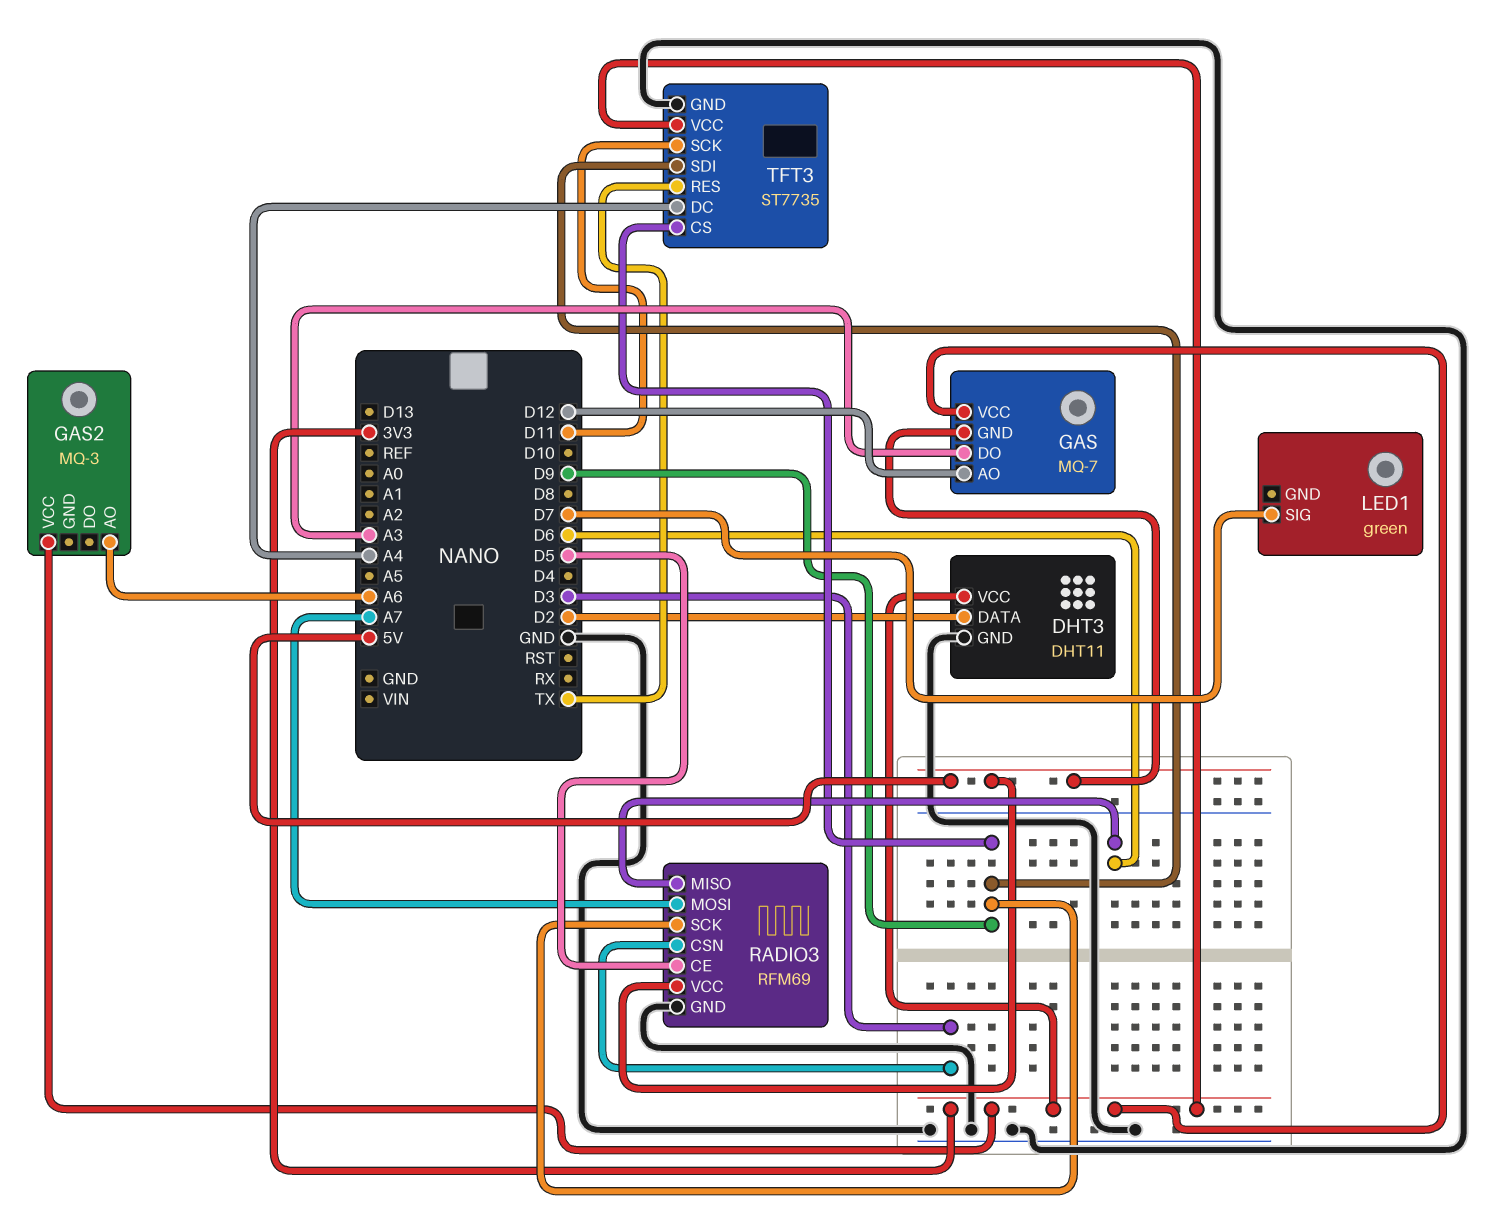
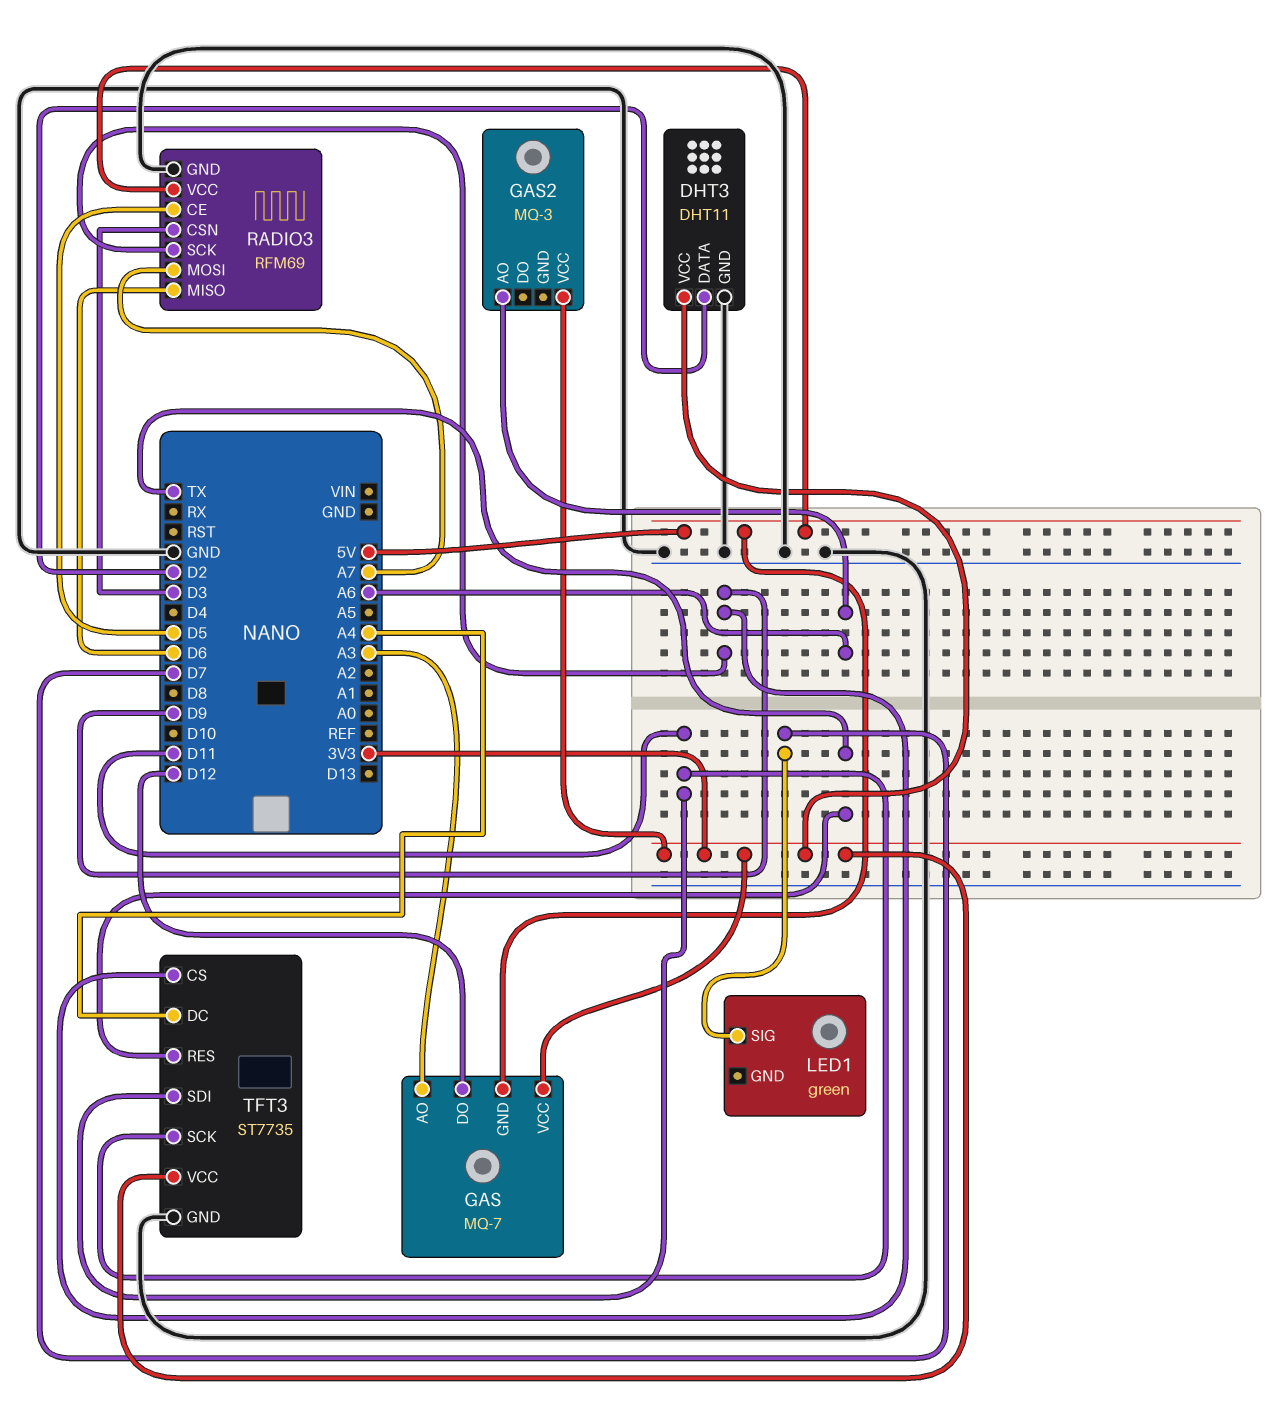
GAS pin AO: D12 -> A3
GAS pin DO: A3 -> D12
TFT3 pin SDI: D9 -> D11

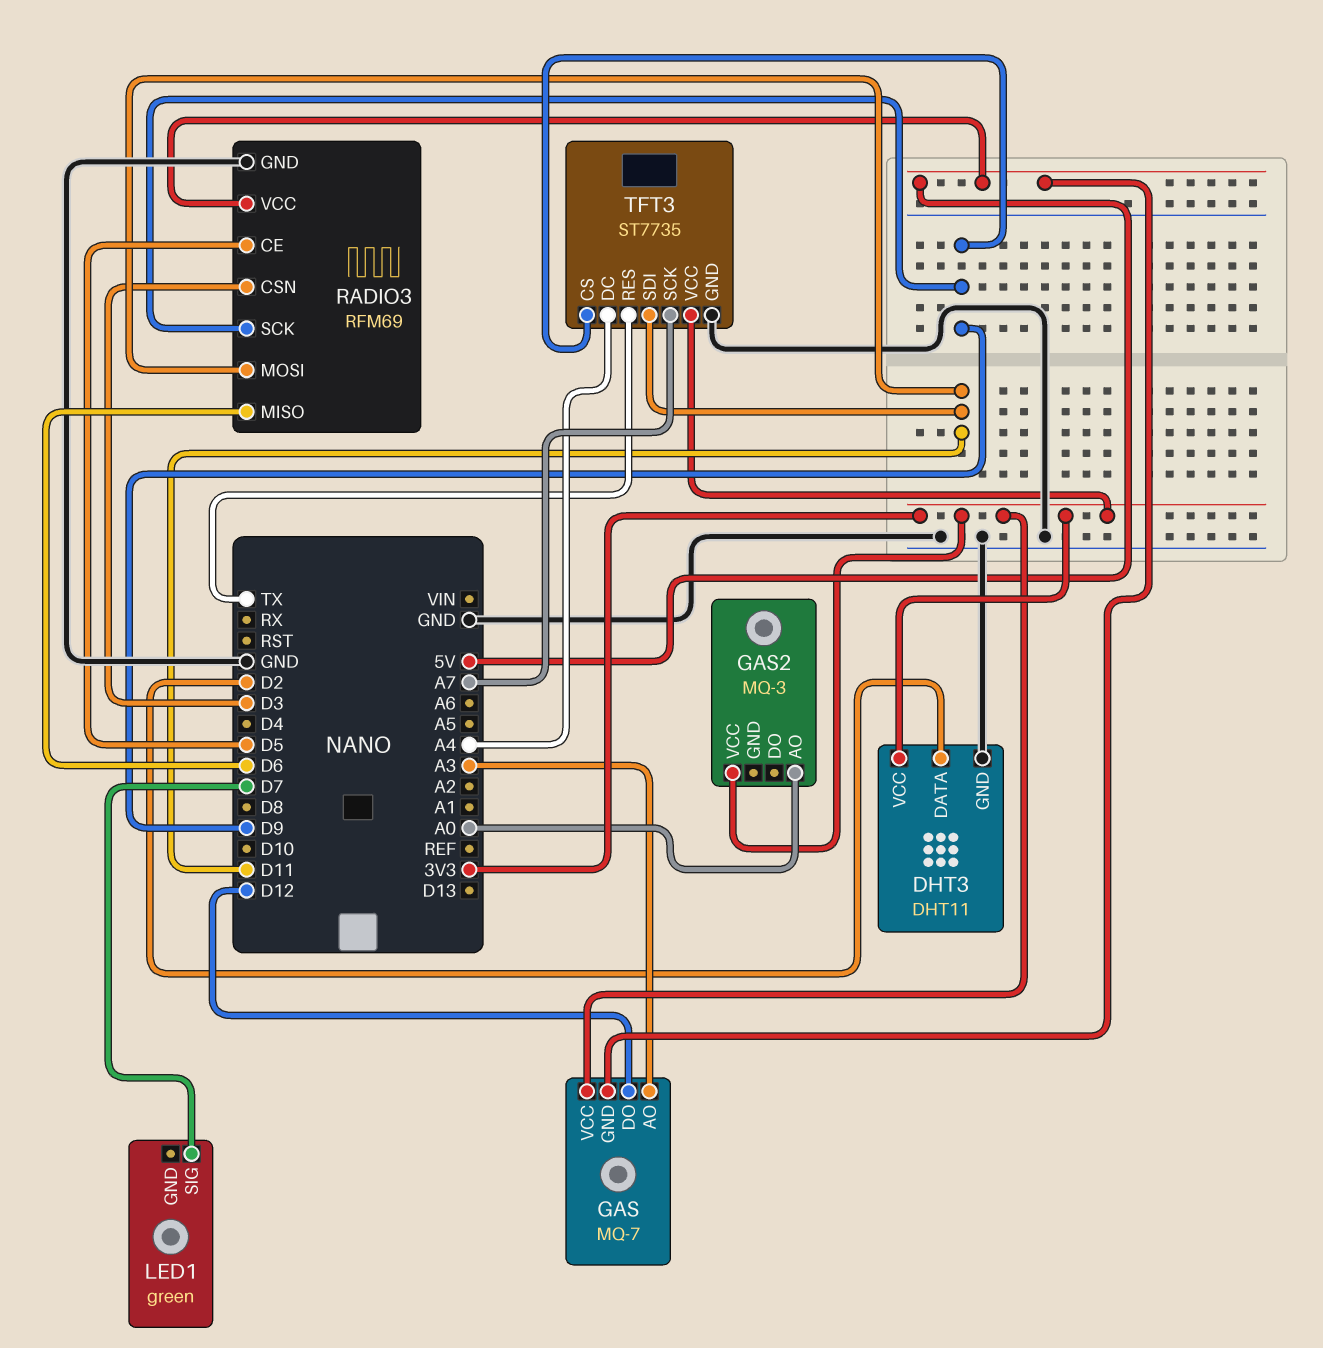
GAS2 pin AO: A6 -> A0
RADIO3 pin MOSI: A7 -> D11
TFT3 pin SCK: D11 -> A7

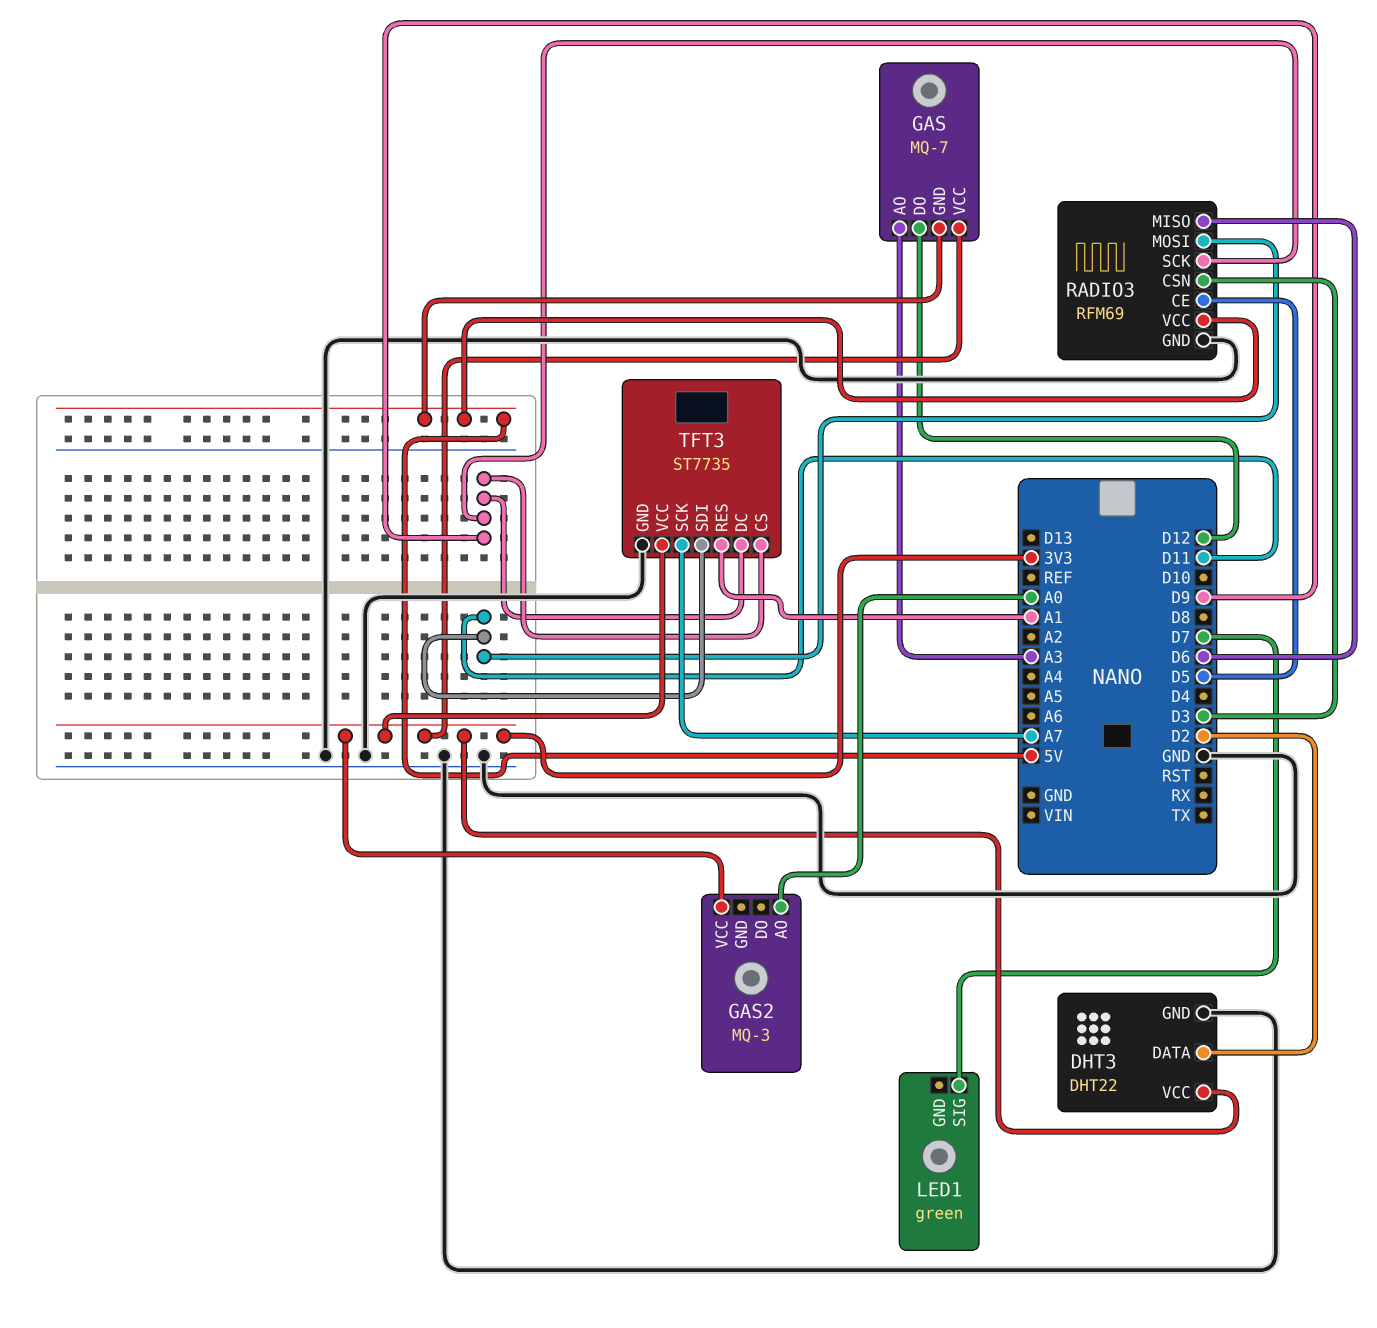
DHT3: DHT11 -> DHT22
TFT3 pin DC: A4 -> D9
TFT3 pin RES: TX -> A1

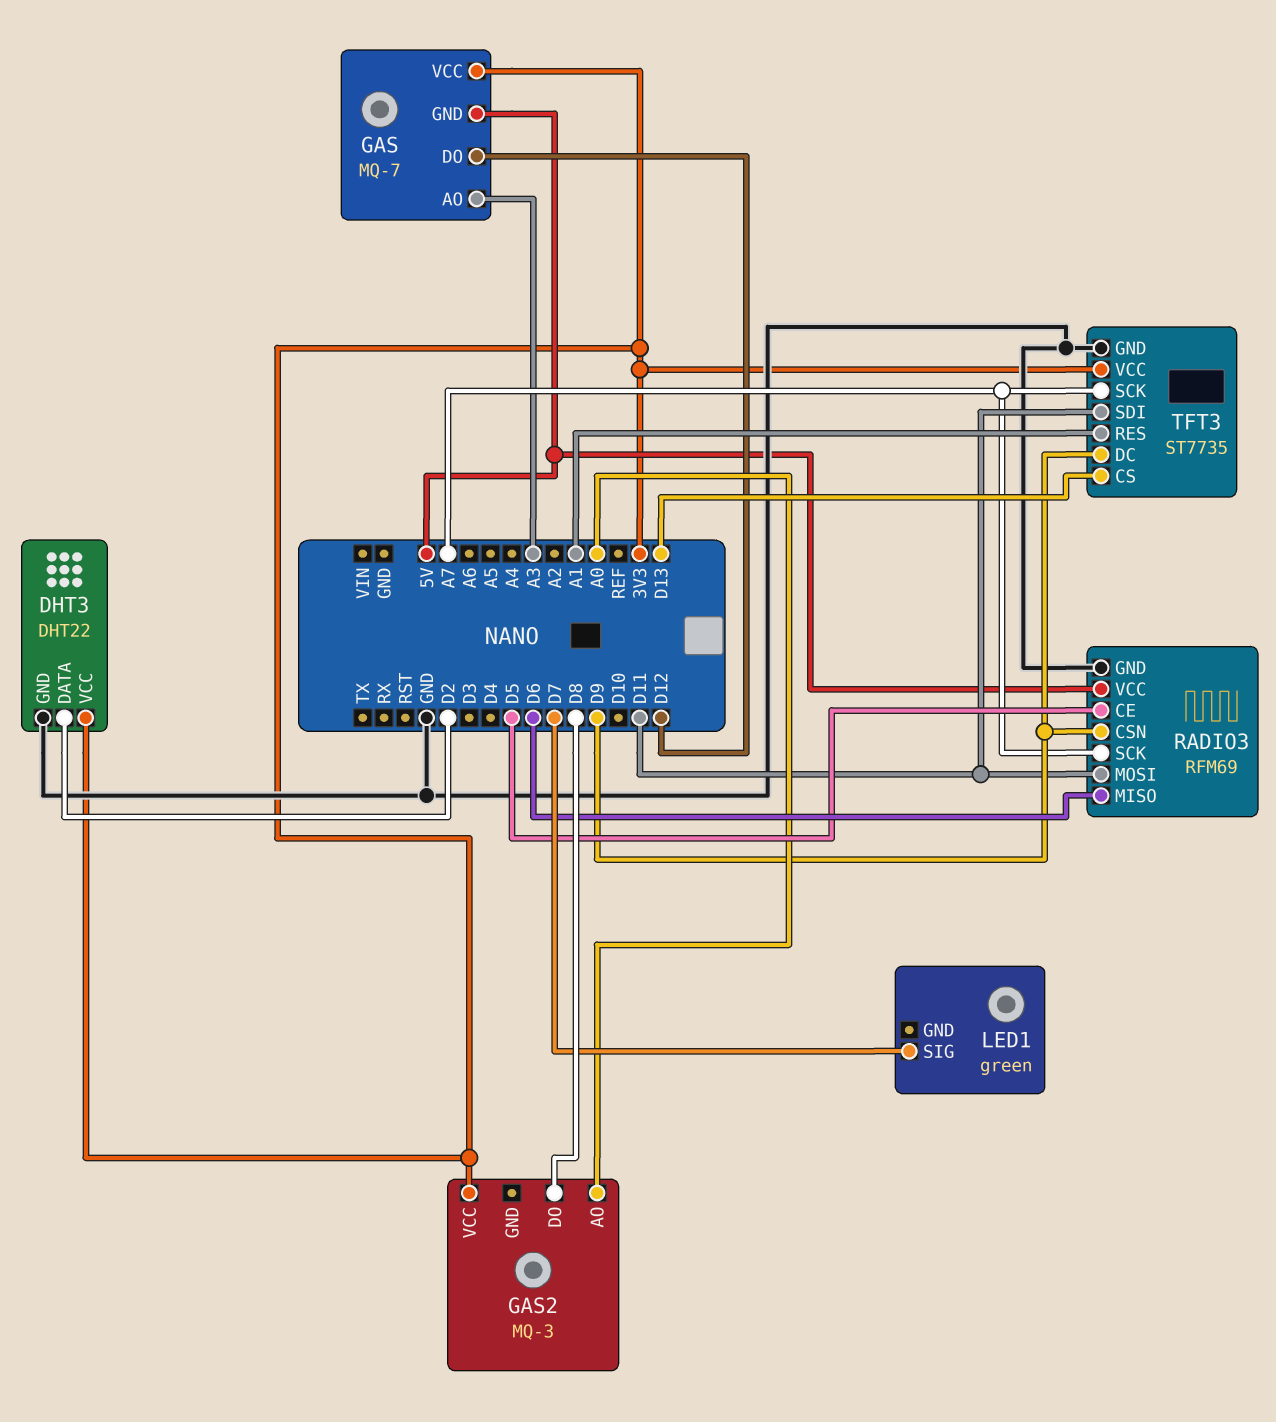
GAS2 pin DO: none -> D8
RADIO3 pin CSN: D3 -> D9
RADIO3 pin SCK: D9 -> A7
TFT3 pin CS: D9 -> D13

